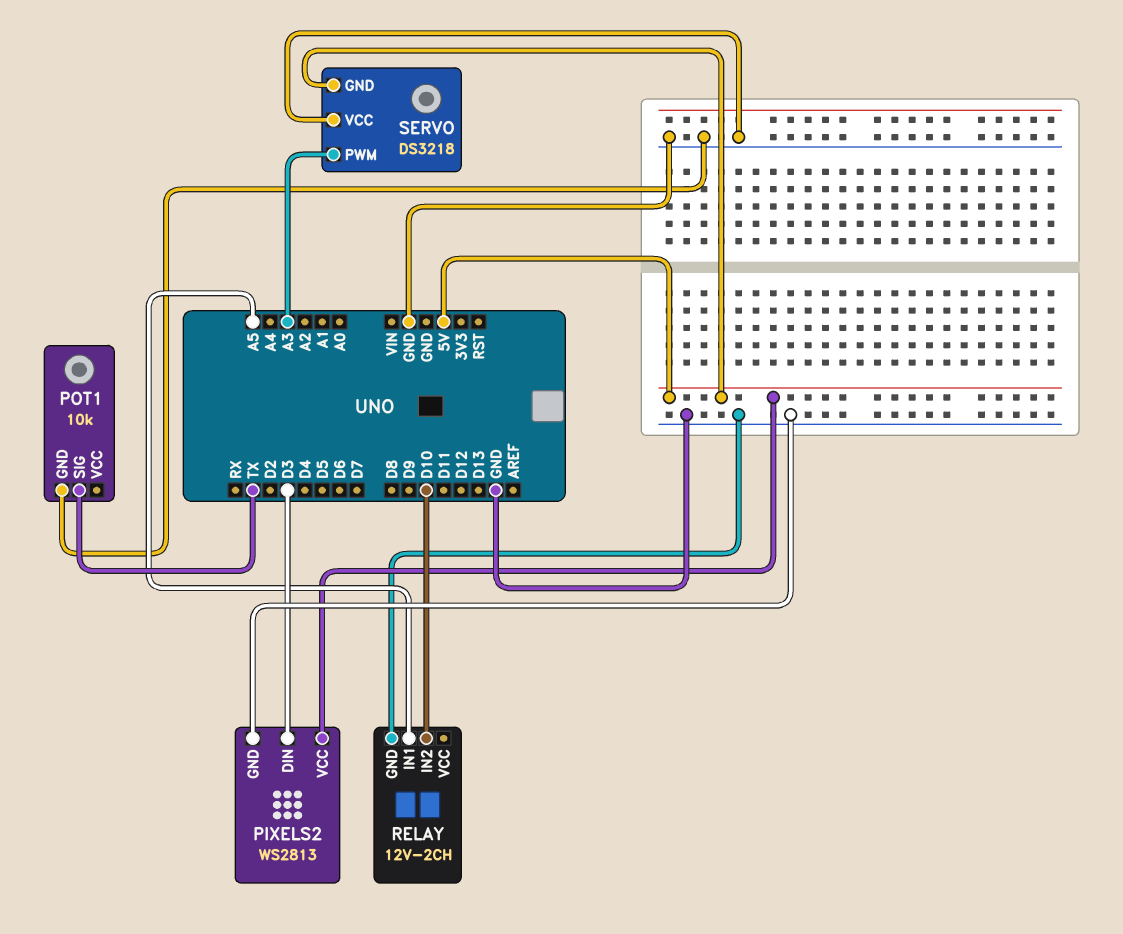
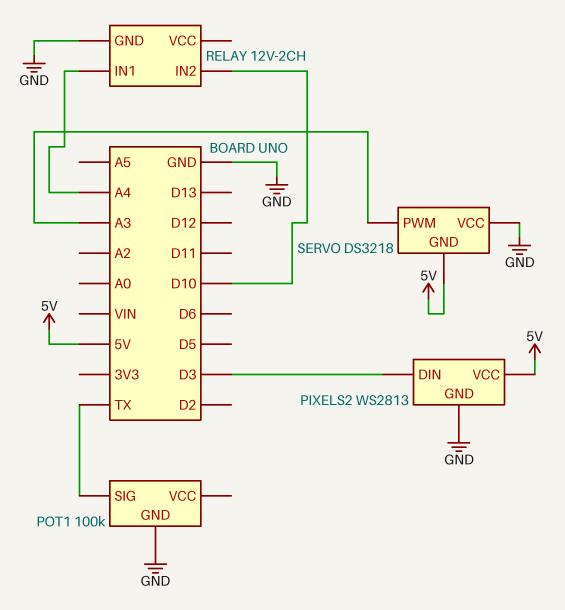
POT1: 10k -> 100k
RELAY pin IN1: A5 -> A4

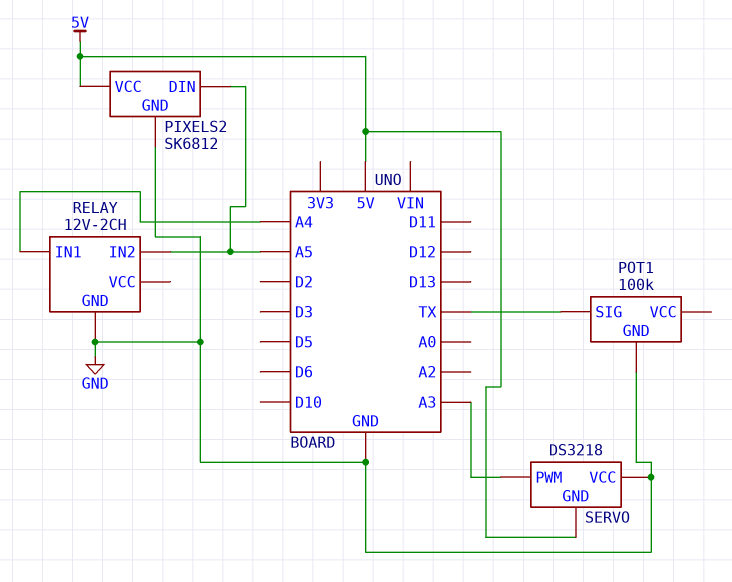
PIXELS2: WS2813 -> SK6812
PIXELS2 pin DIN: D3 -> A5
RELAY pin IN2: D10 -> A5

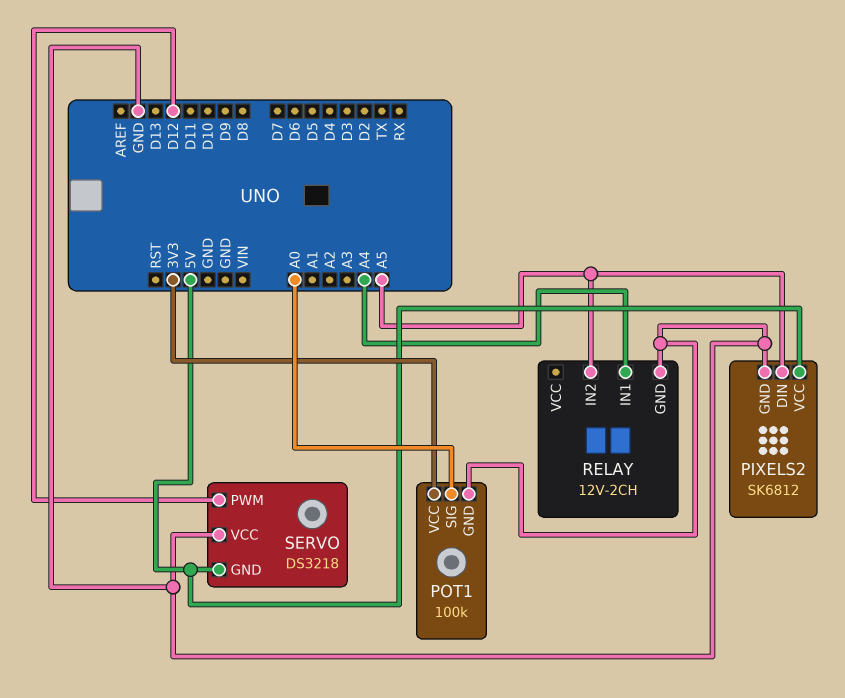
POT1 pin SIG: TX -> A0
POT1 pin VCC: none -> 3V3
SERVO pin PWM: A3 -> D12

